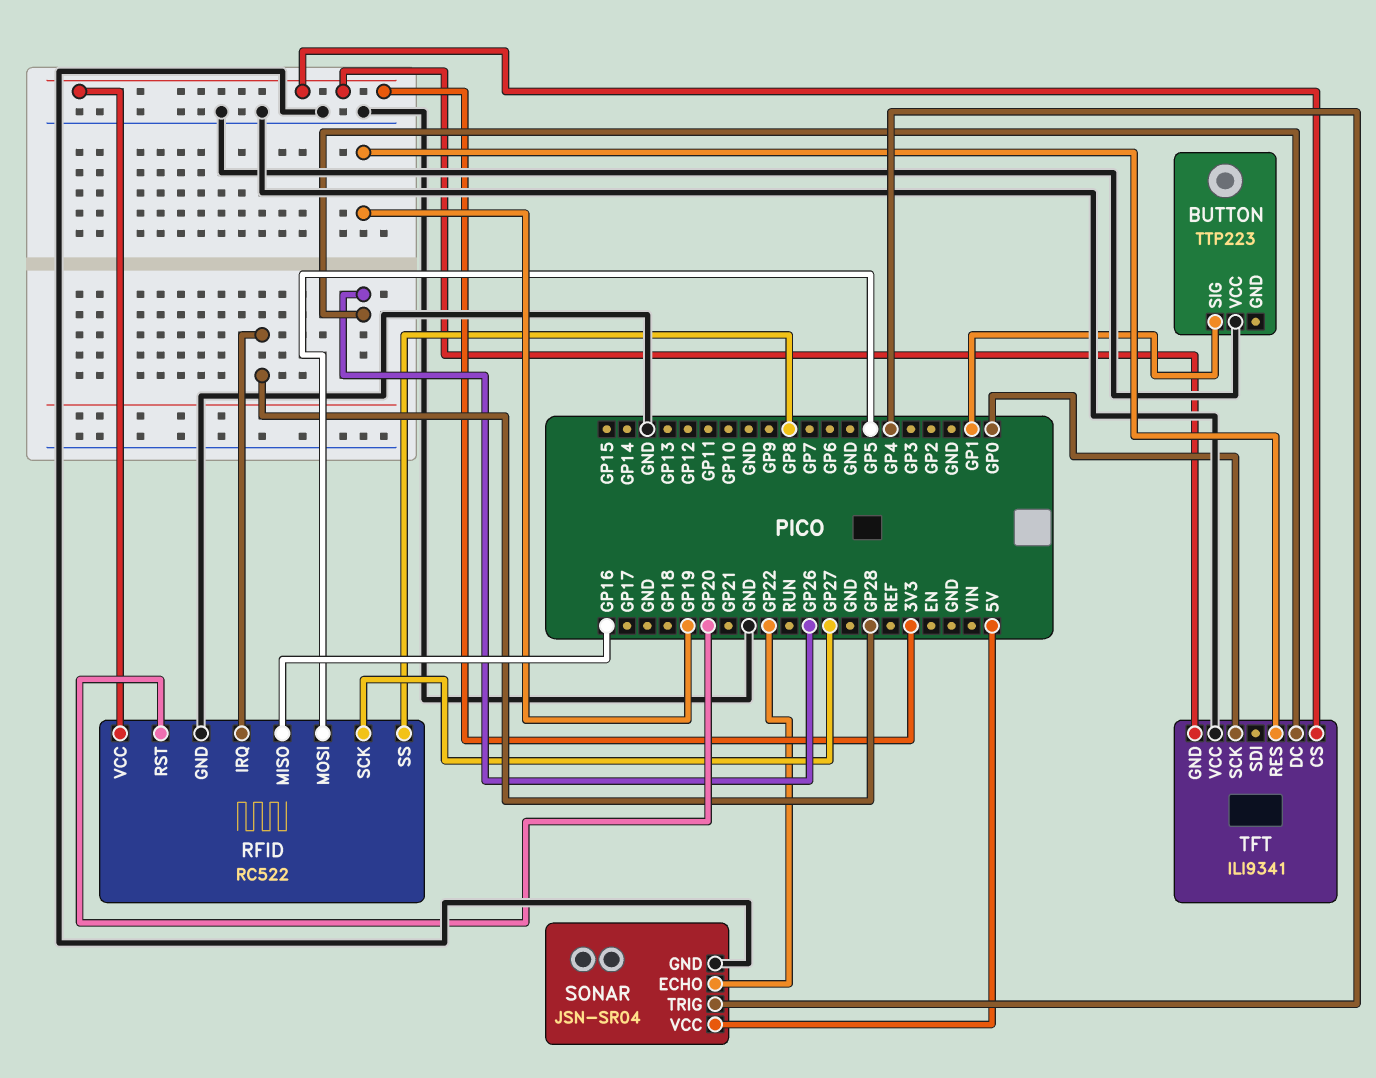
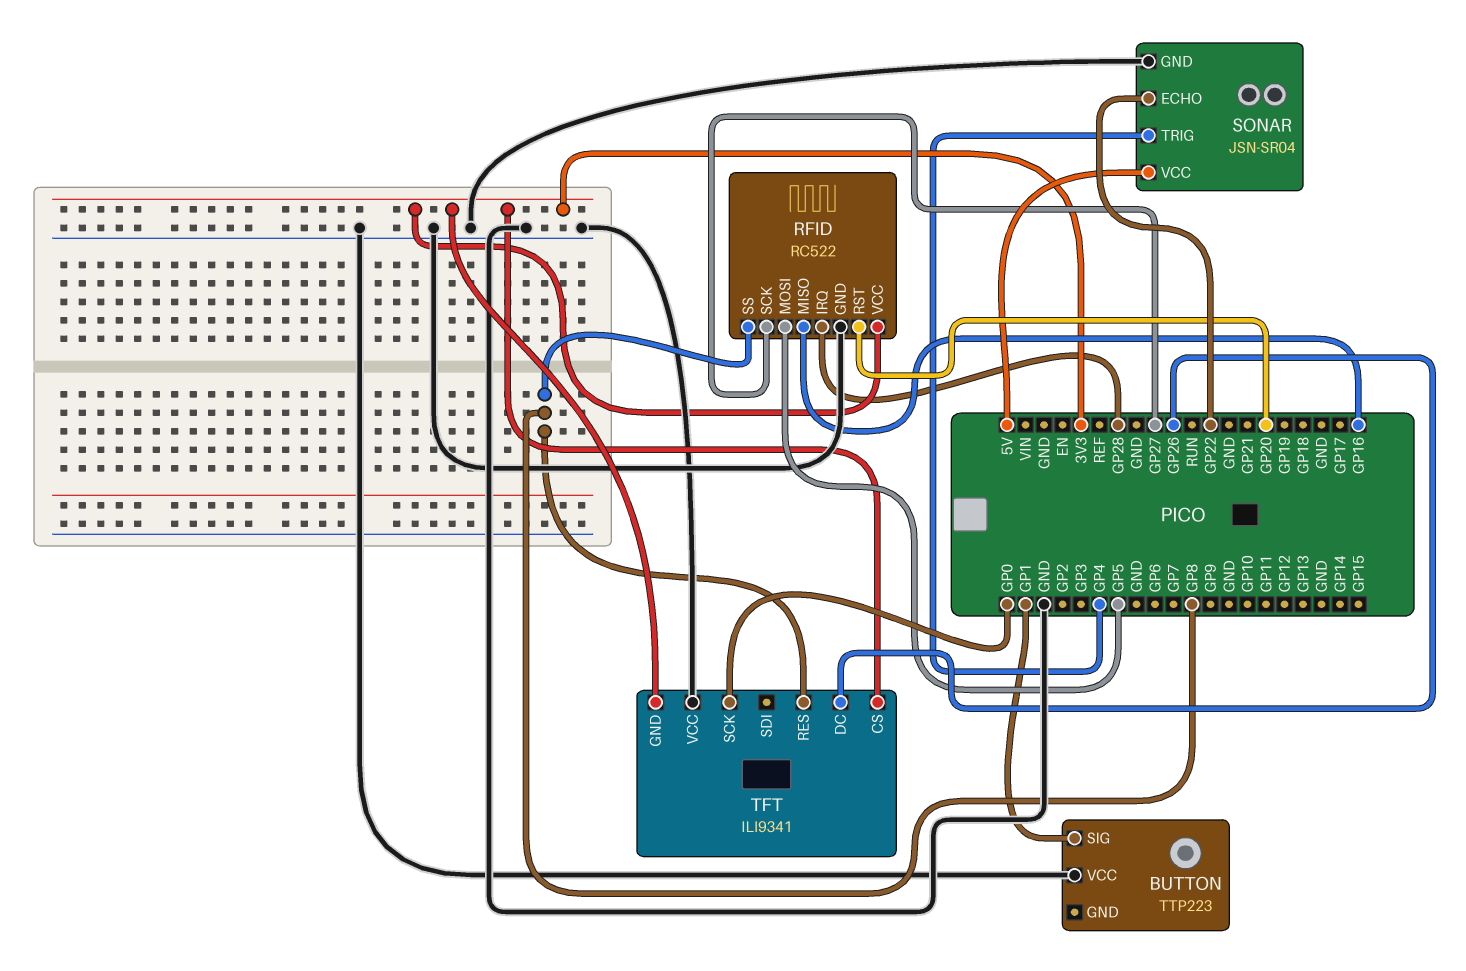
TFT pin RES: GP19 -> GP8

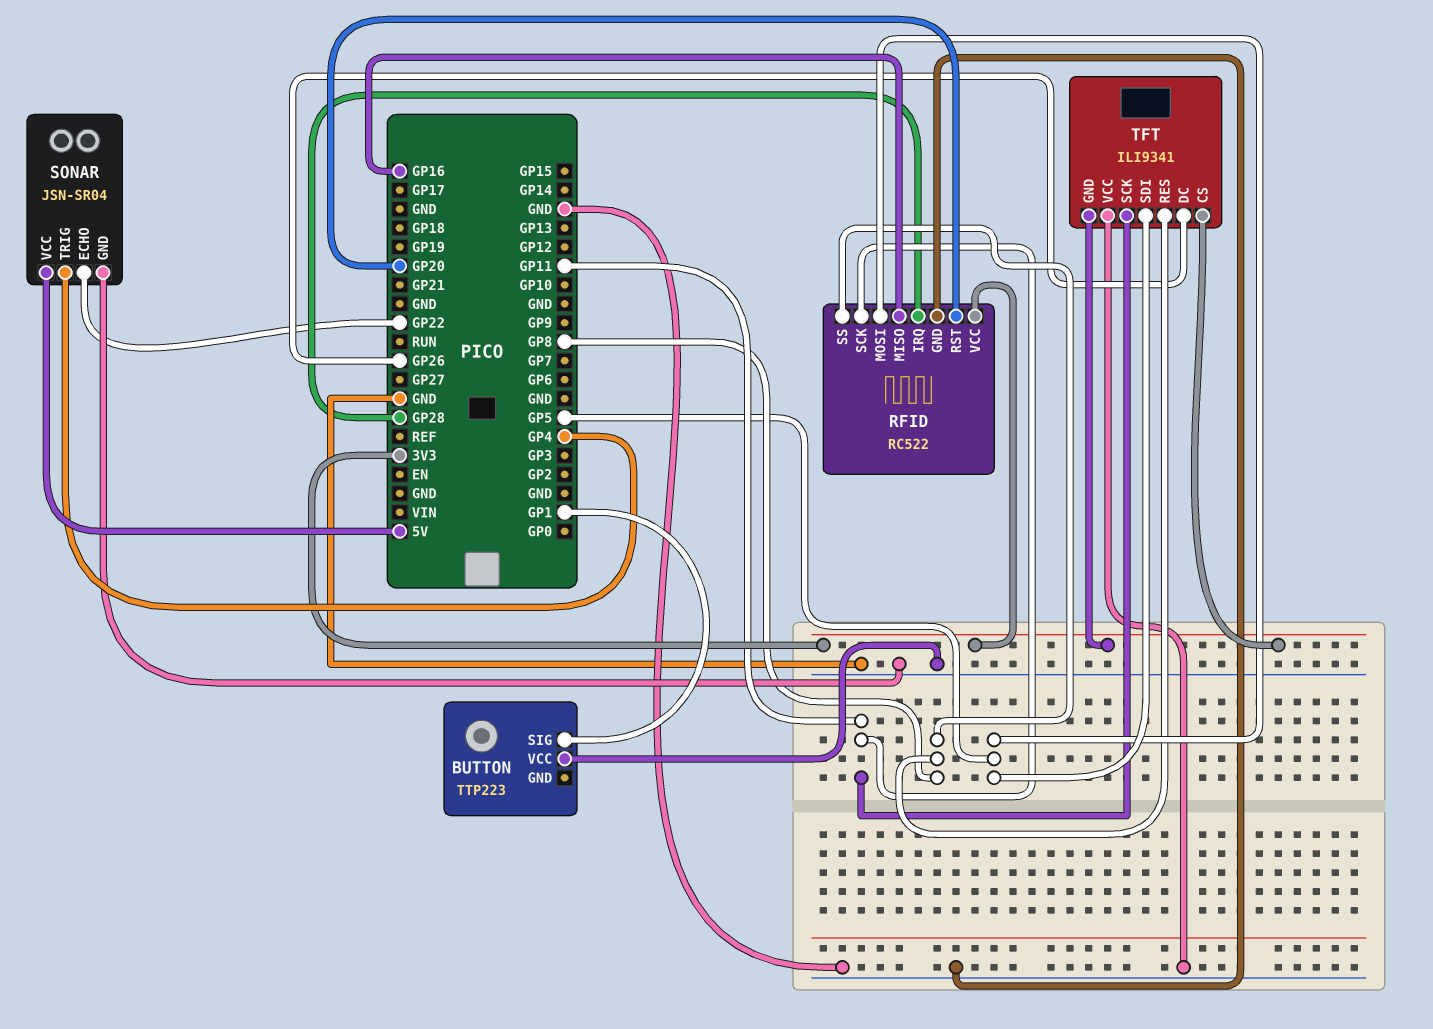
RFID pin SCK: GP27 -> GP11
TFT pin SCK: GP0 -> GP11
TFT pin SDI: none -> GP5

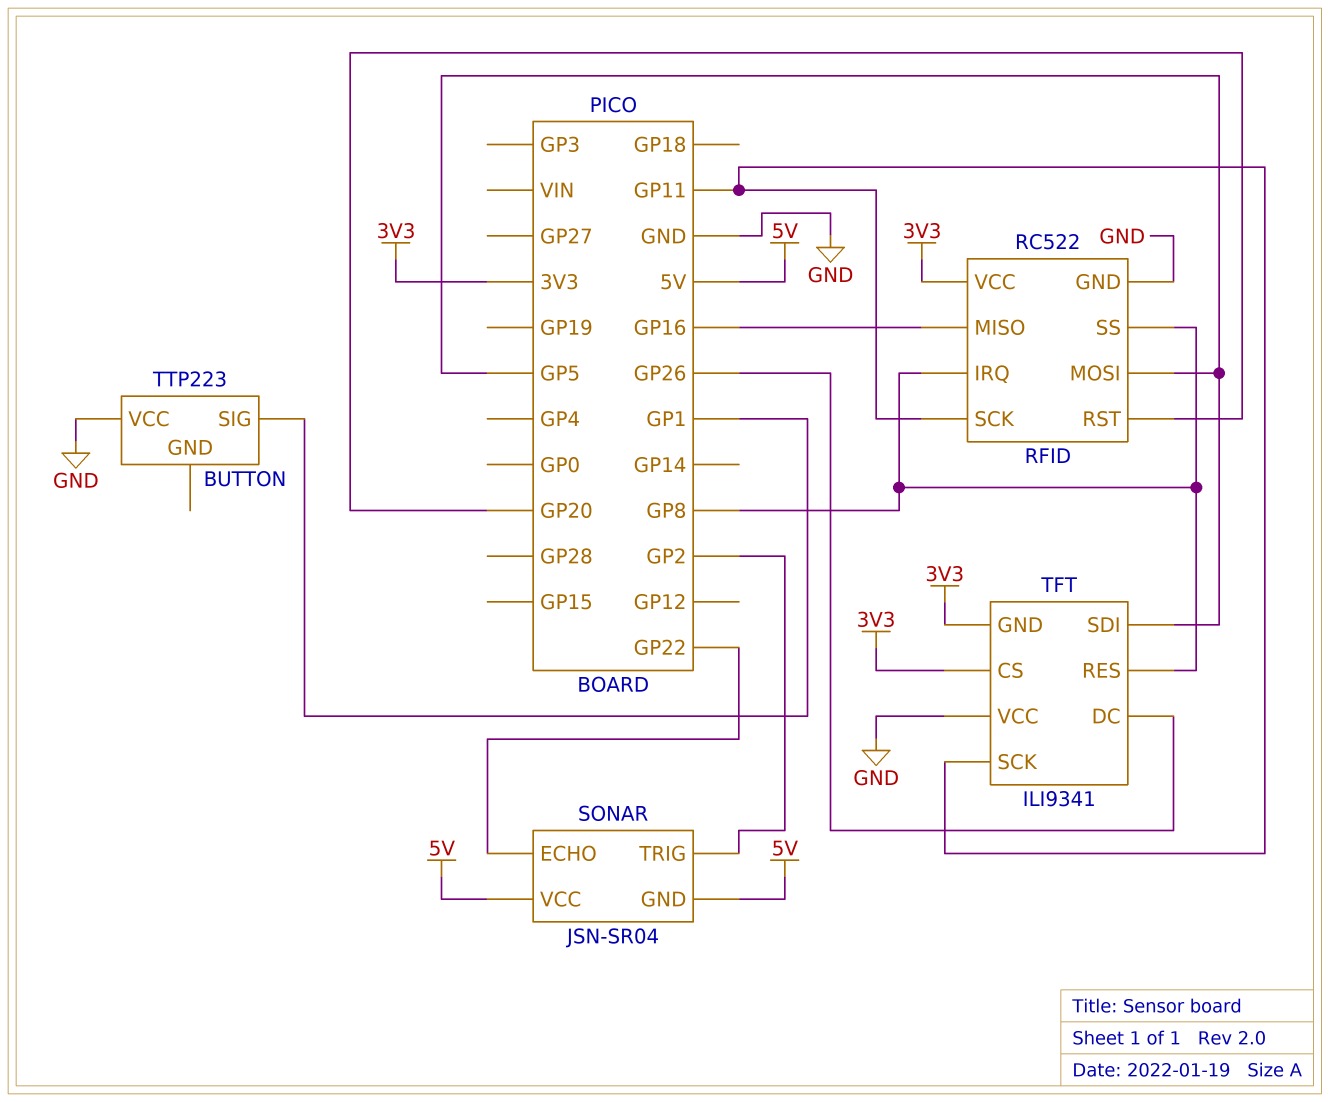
RFID pin IRQ: GP28 -> GP8
SONAR pin GND: GND -> 5V
SONAR pin TRIG: GP4 -> GP2

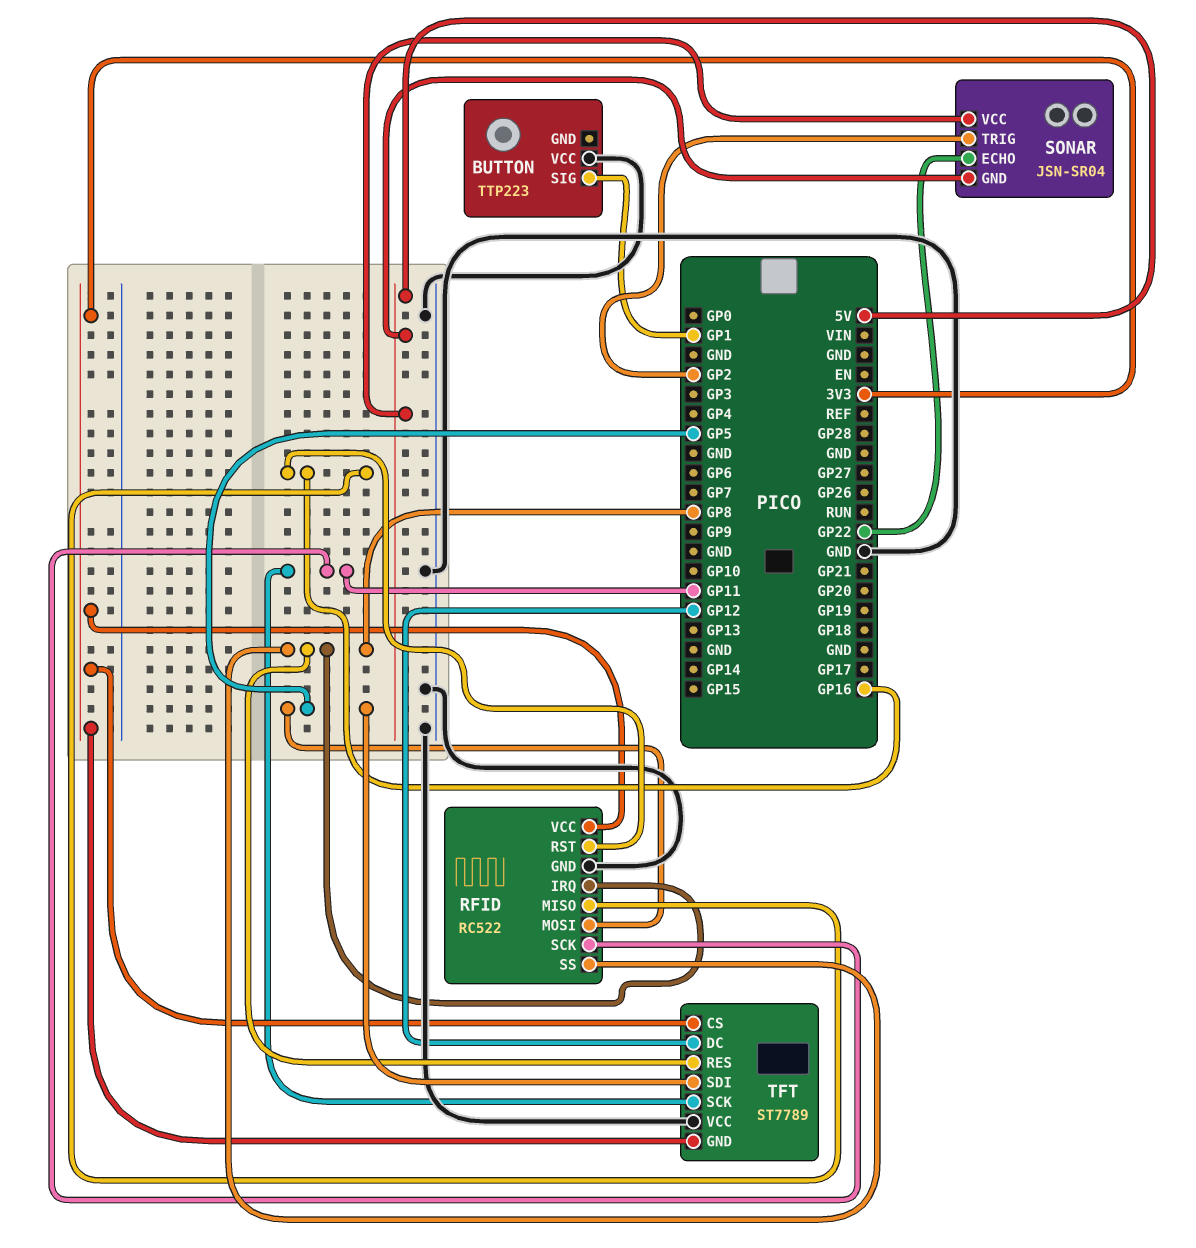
RFID pin RST: GP20 -> GP16
TFT: ILI9341 -> ST7789
TFT pin DC: GP26 -> GP12

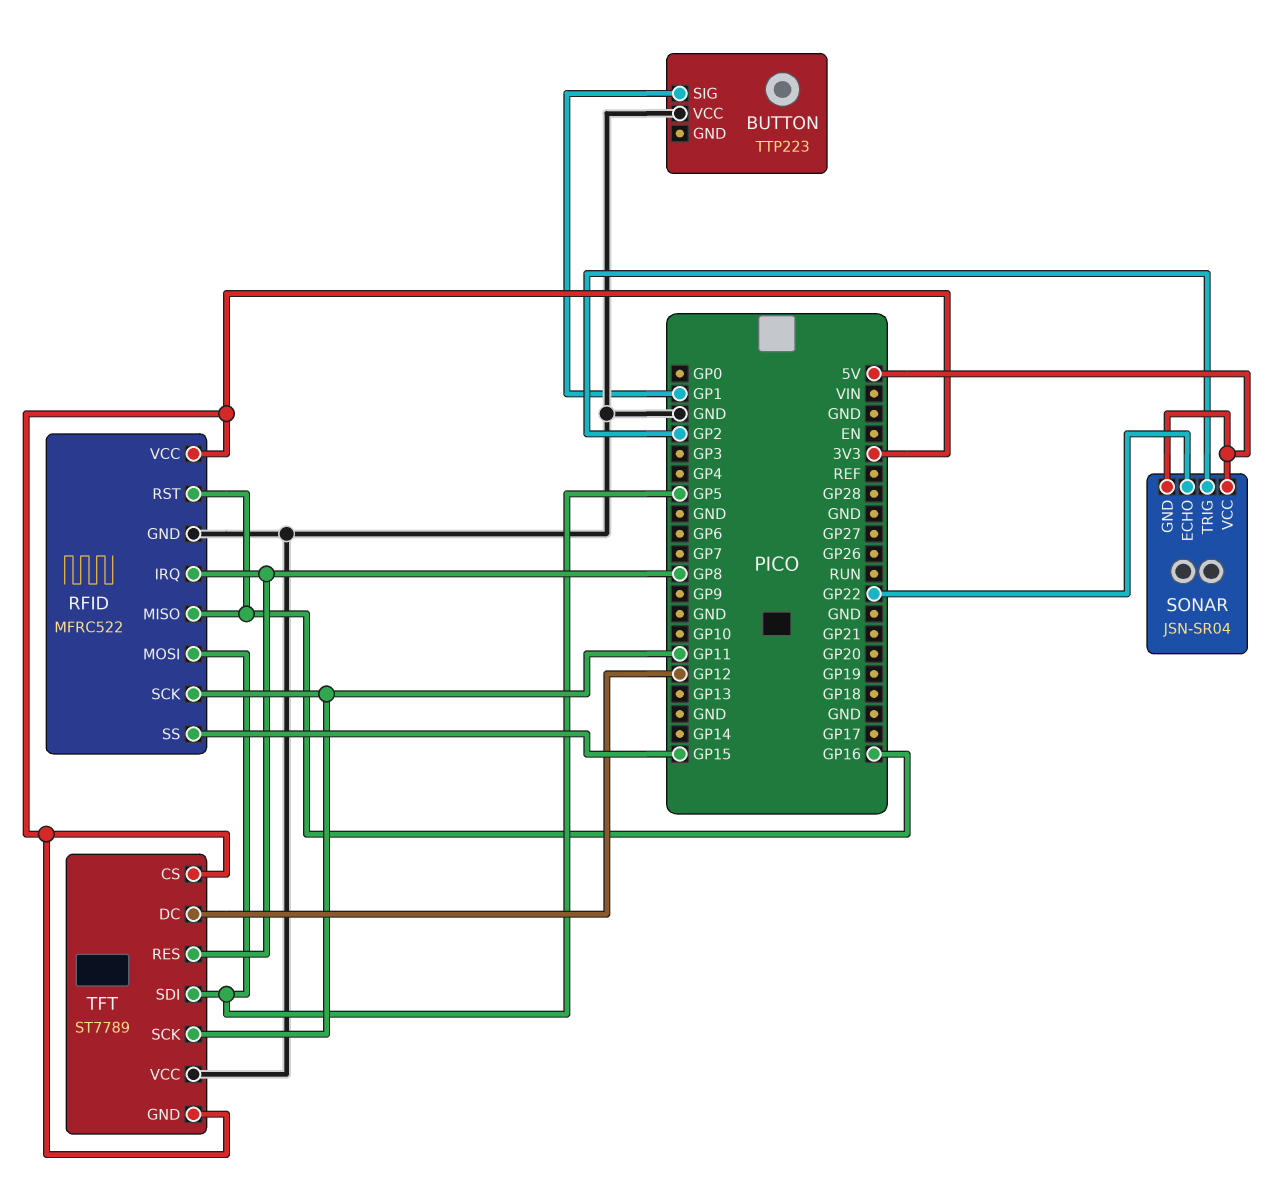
RFID: RC522 -> MFRC522
RFID pin SS: GP8 -> GP15

